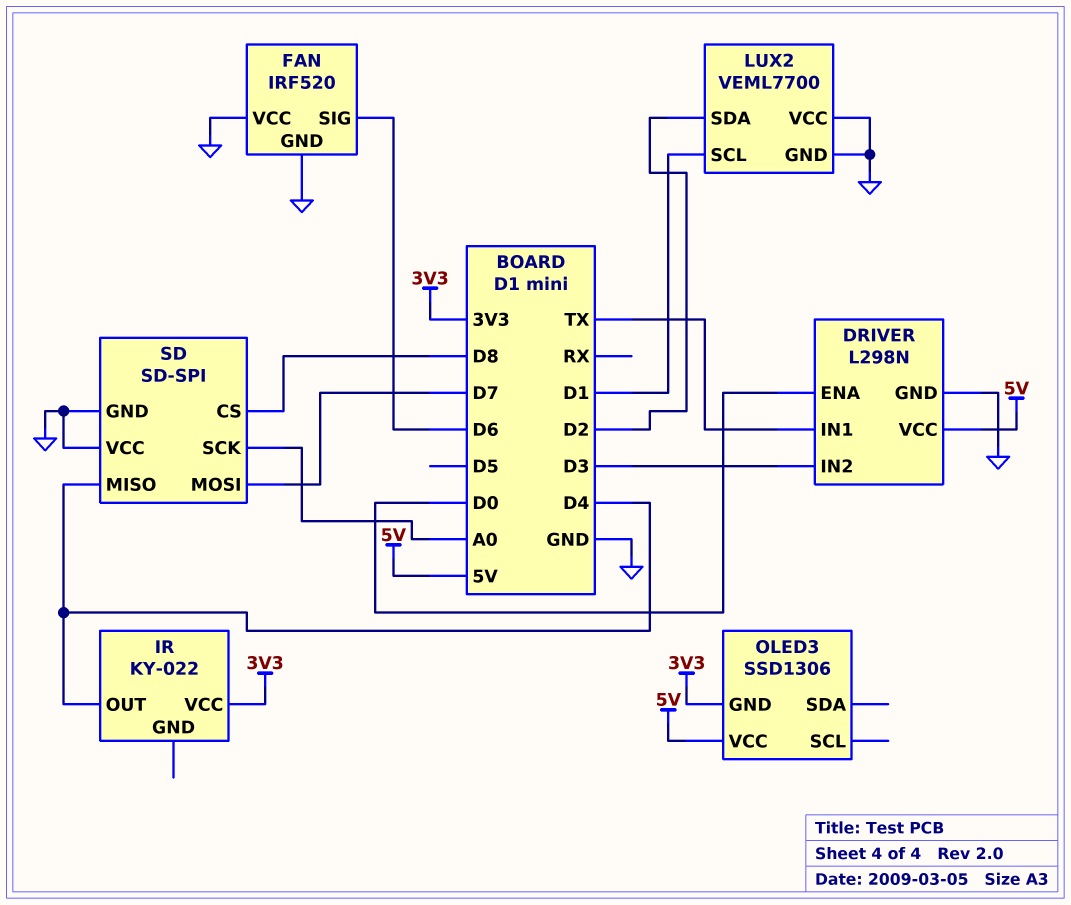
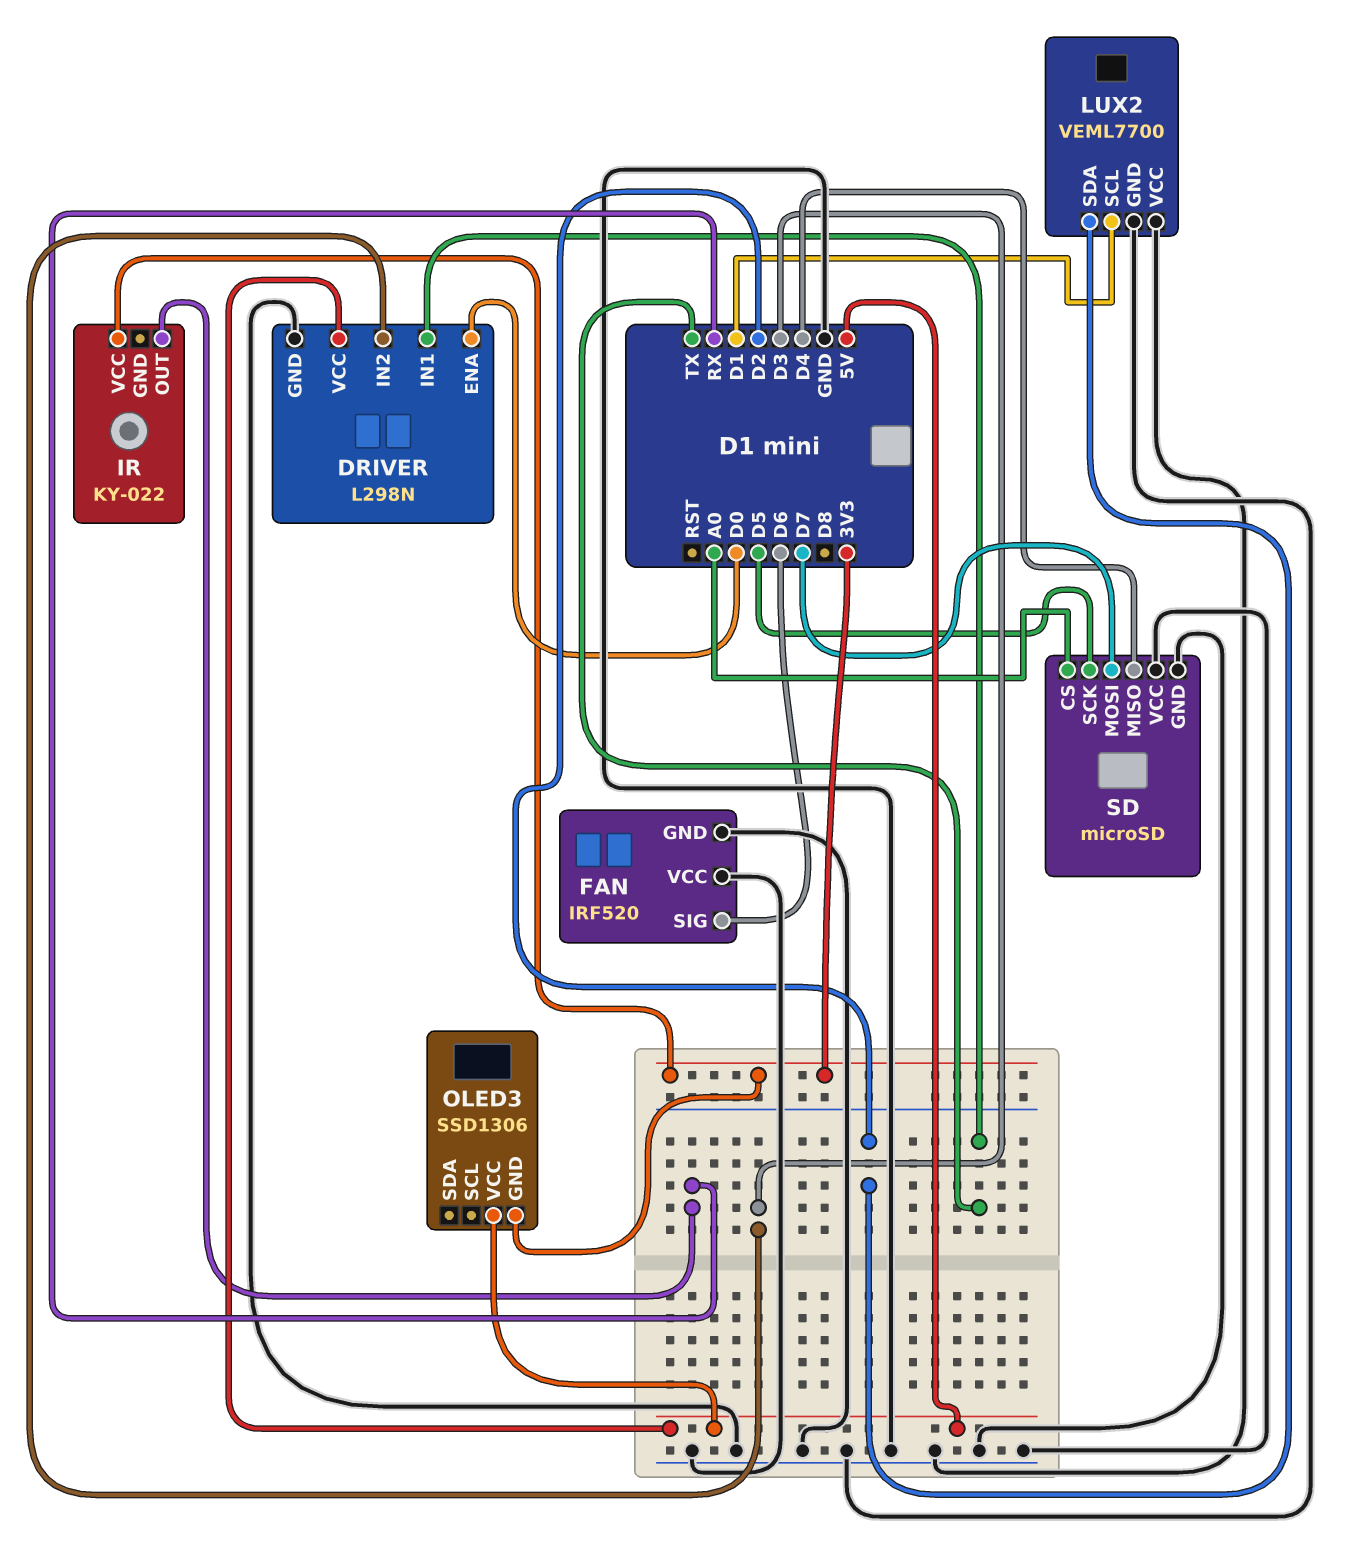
IR pin OUT: D4 -> RX
SD: SD-SPI -> microSD
SD pin CS: D8 -> A0
SD pin SCK: A0 -> D5

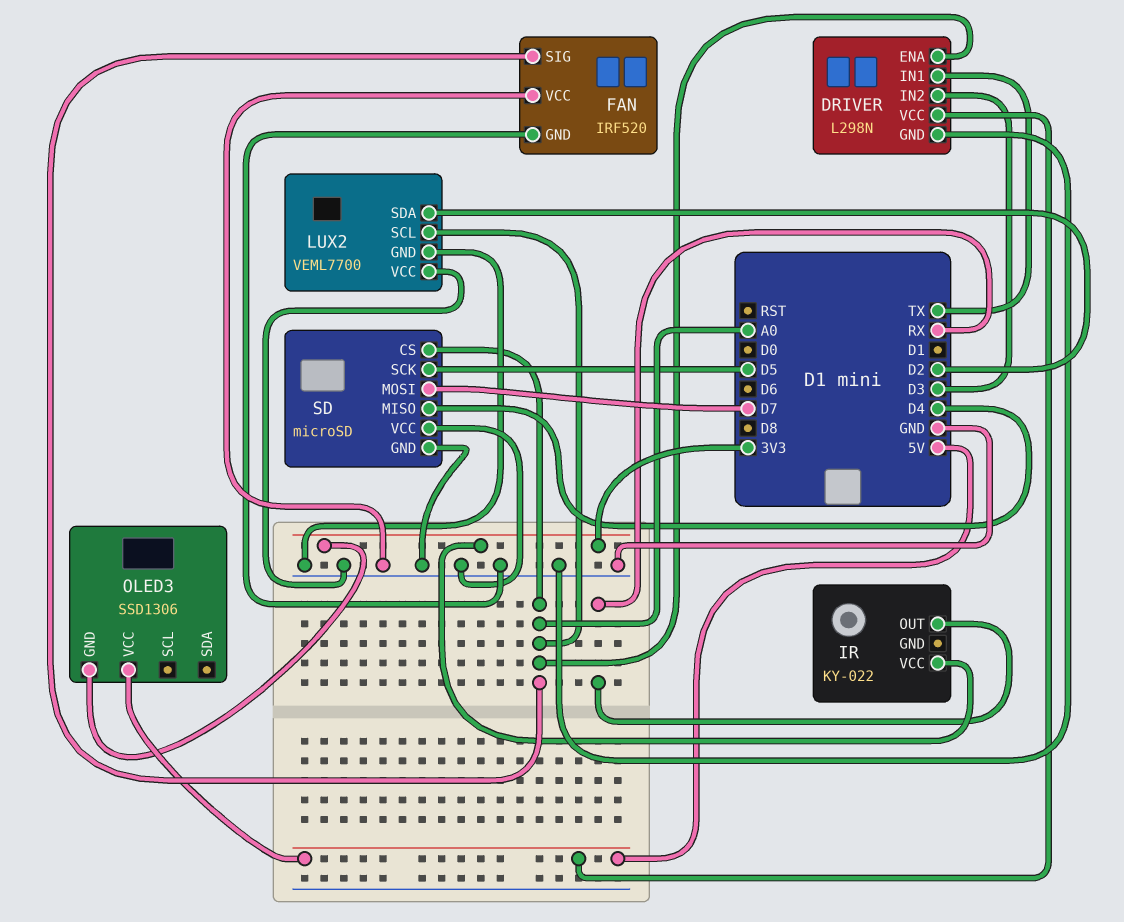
DRIVER pin ENA: D0 -> A0
FAN pin SIG: D6 -> A0
LUX2 pin SCL: D1 -> A0

